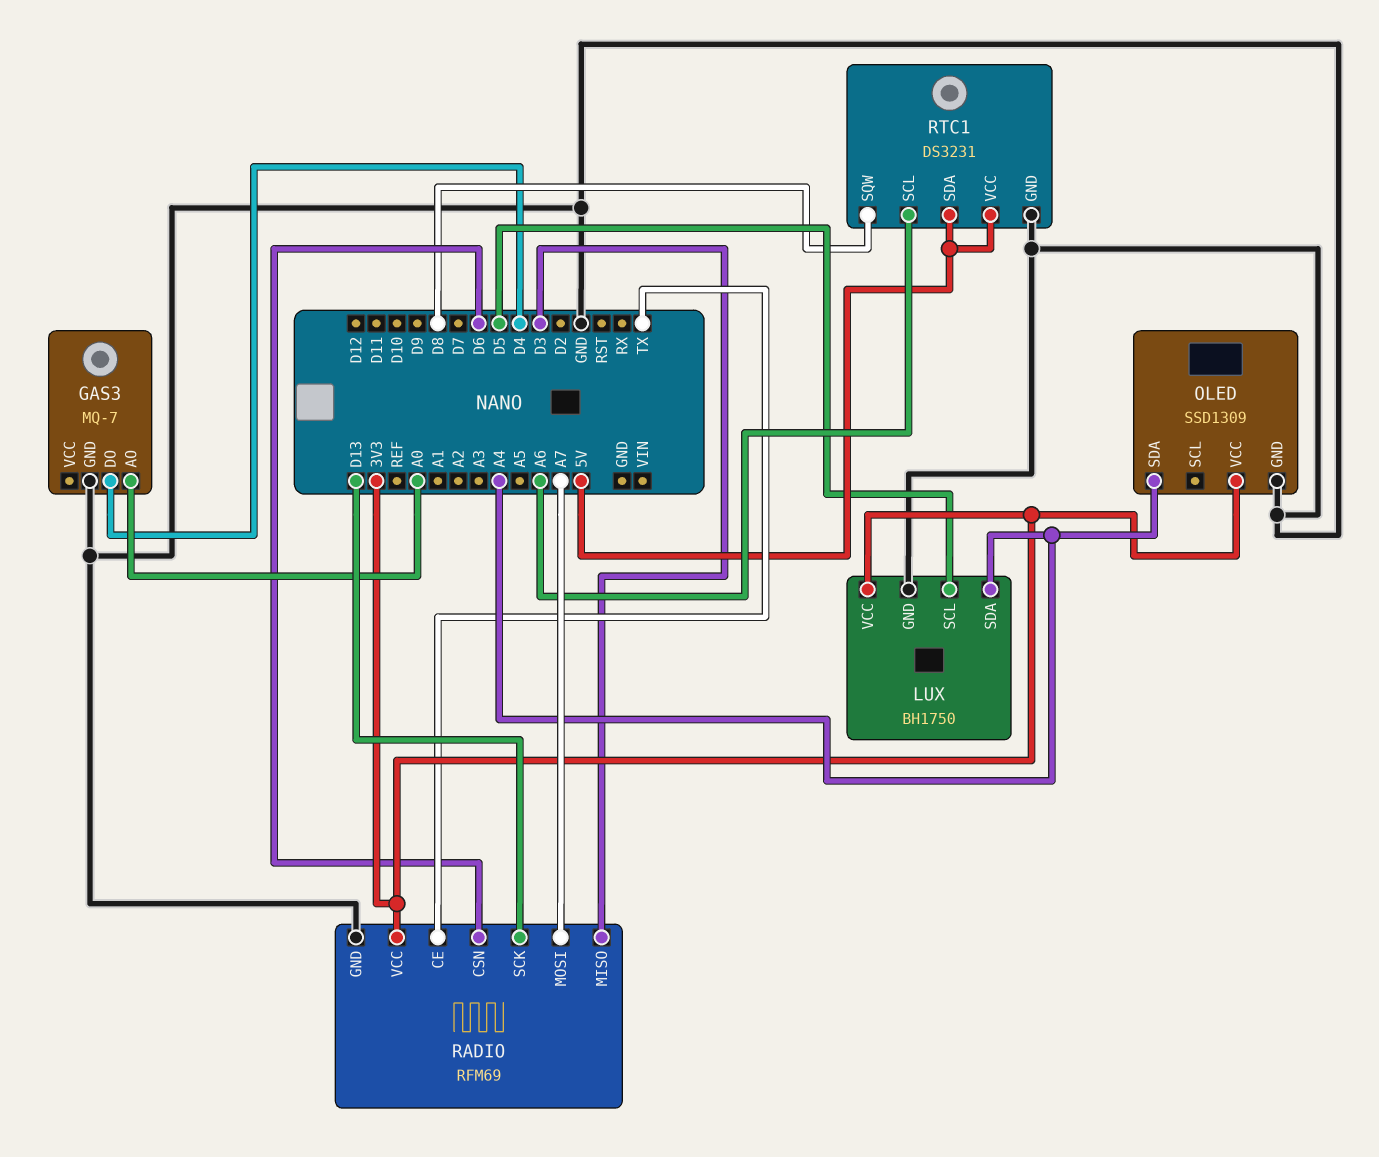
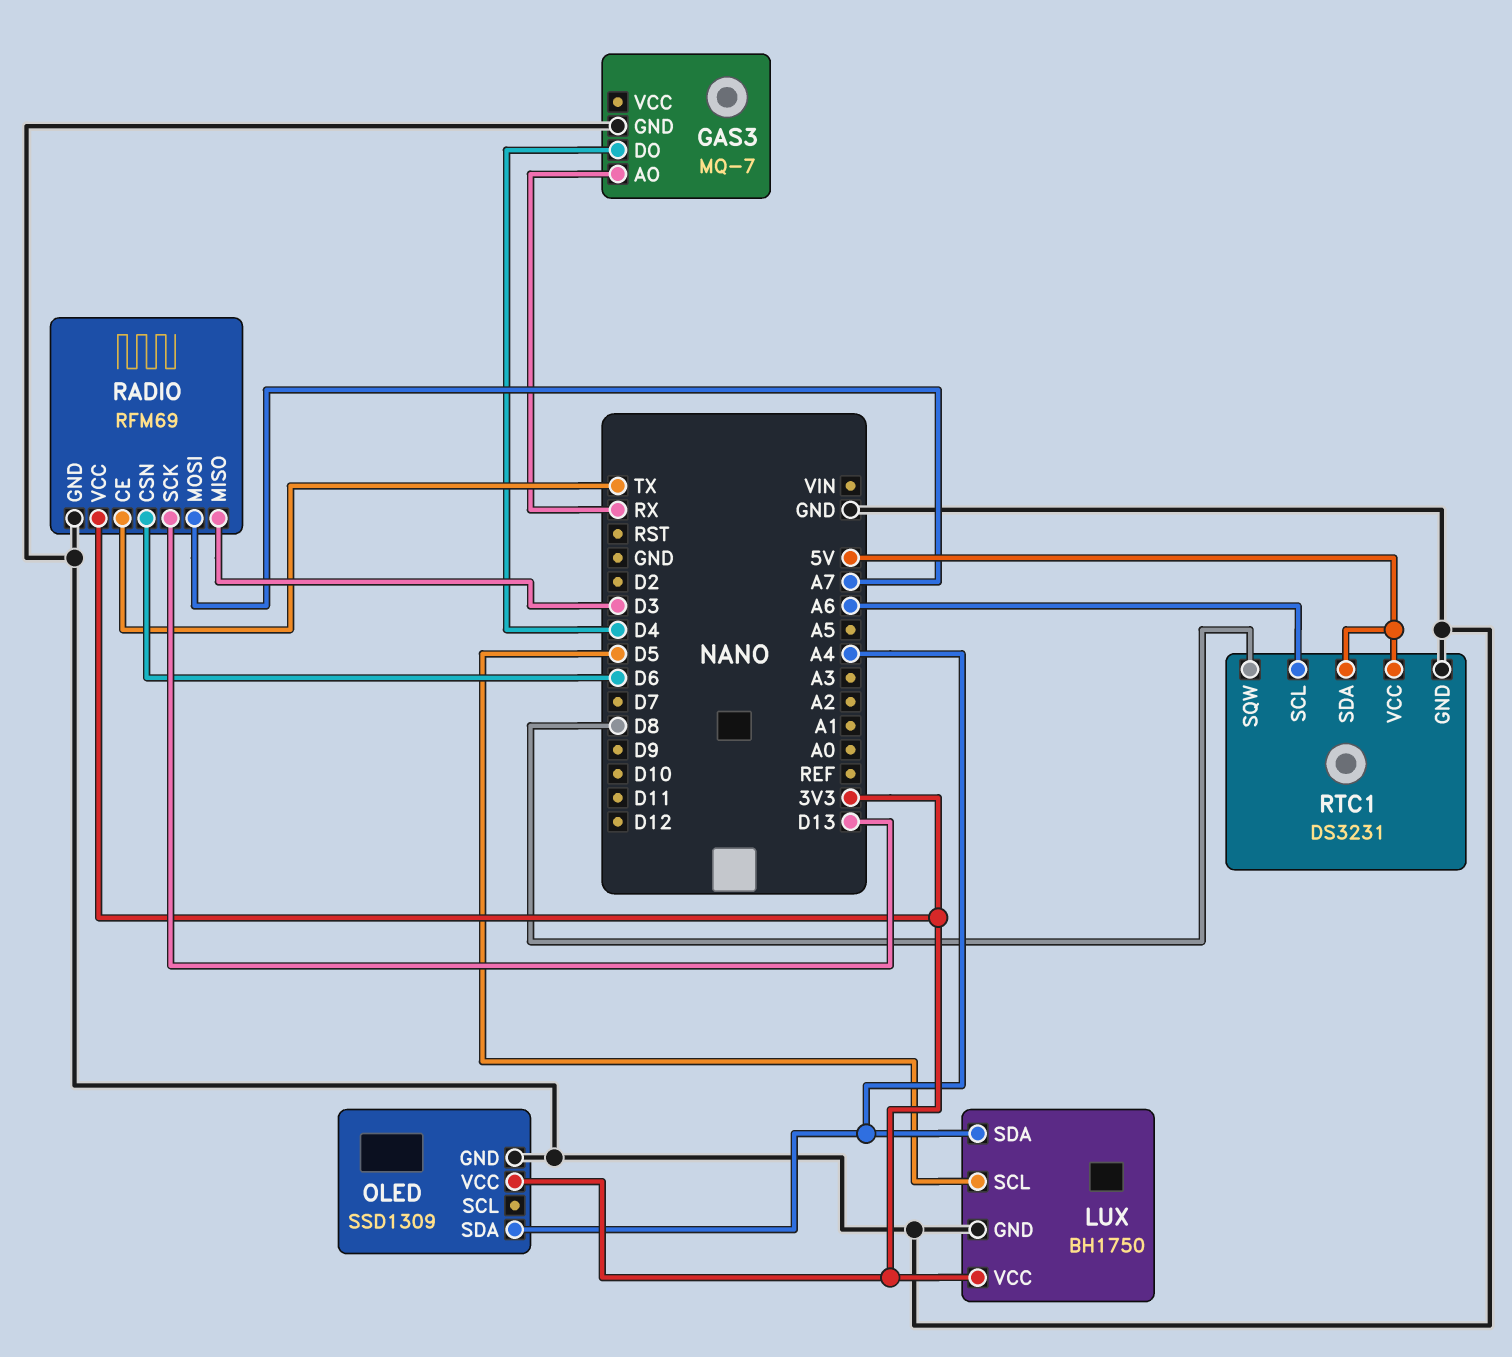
GAS3 pin AO: A0 -> RX

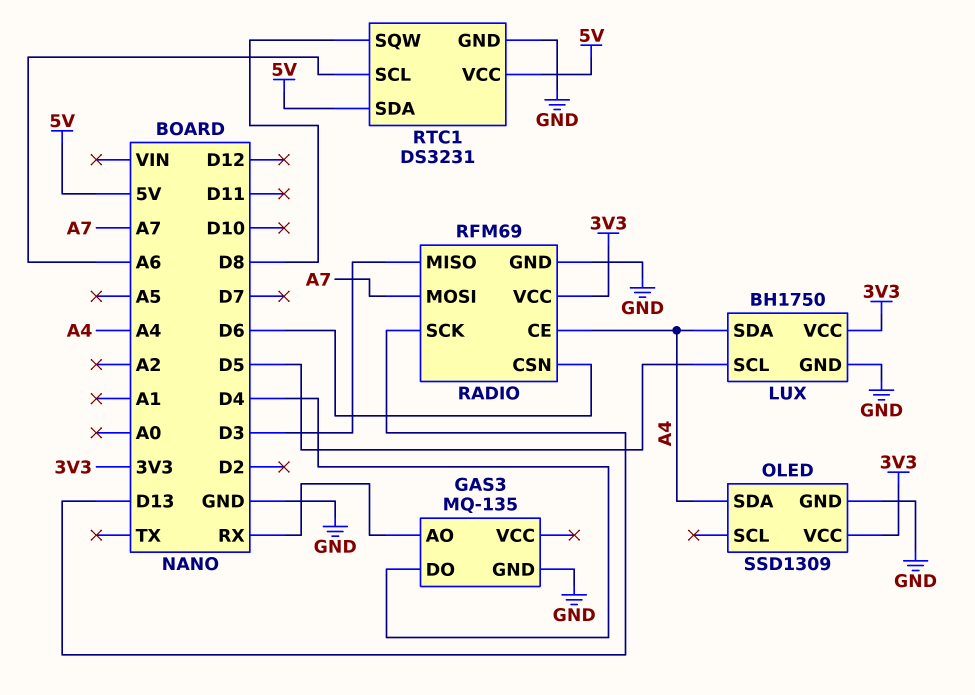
GAS3: MQ-7 -> MQ-135
RADIO pin CE: TX -> A4

